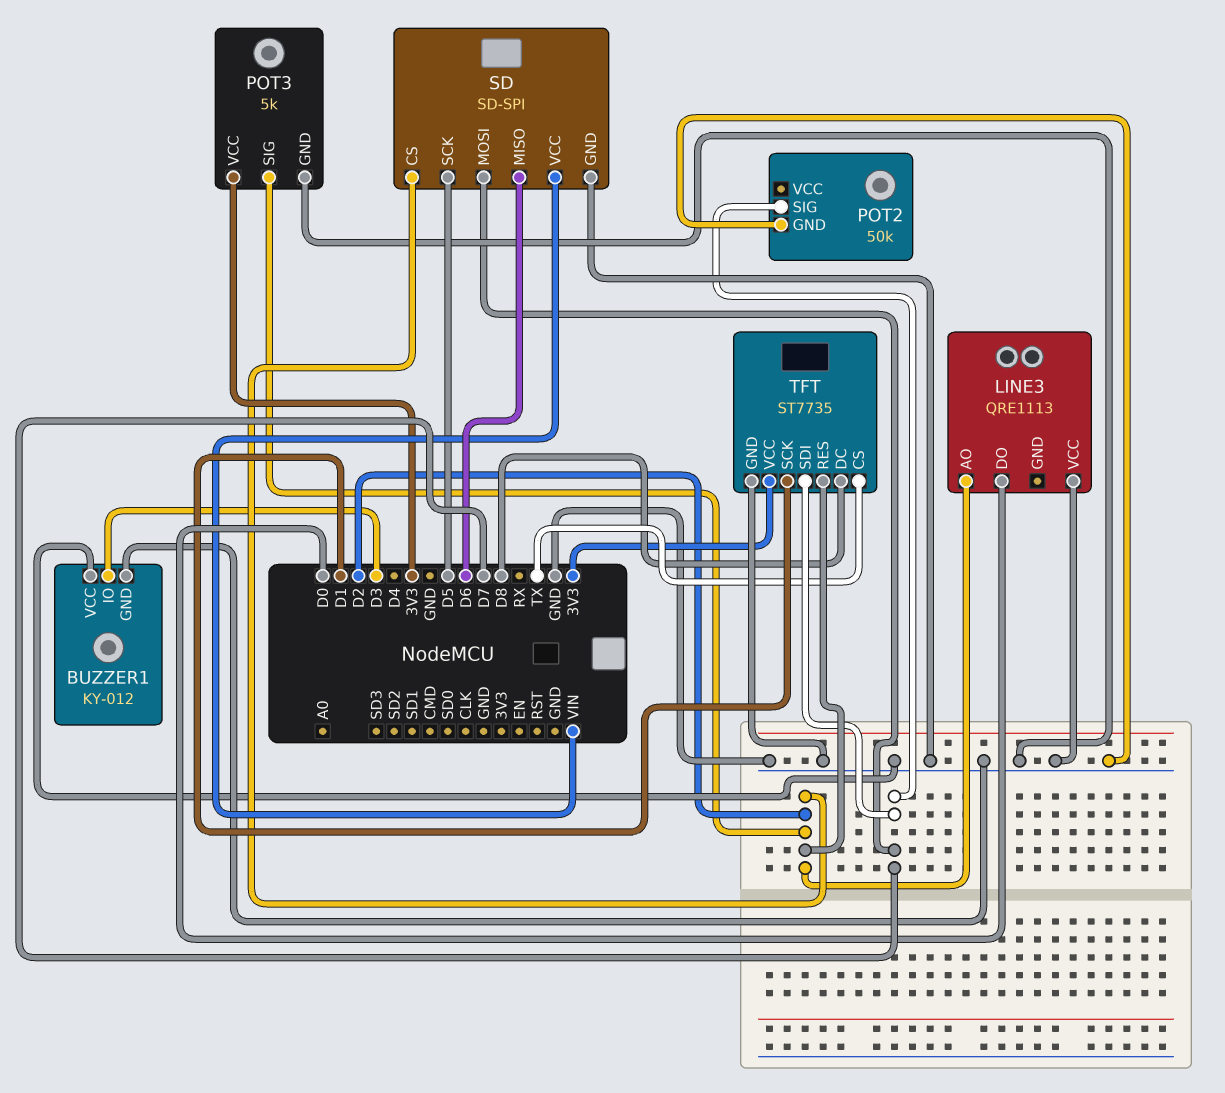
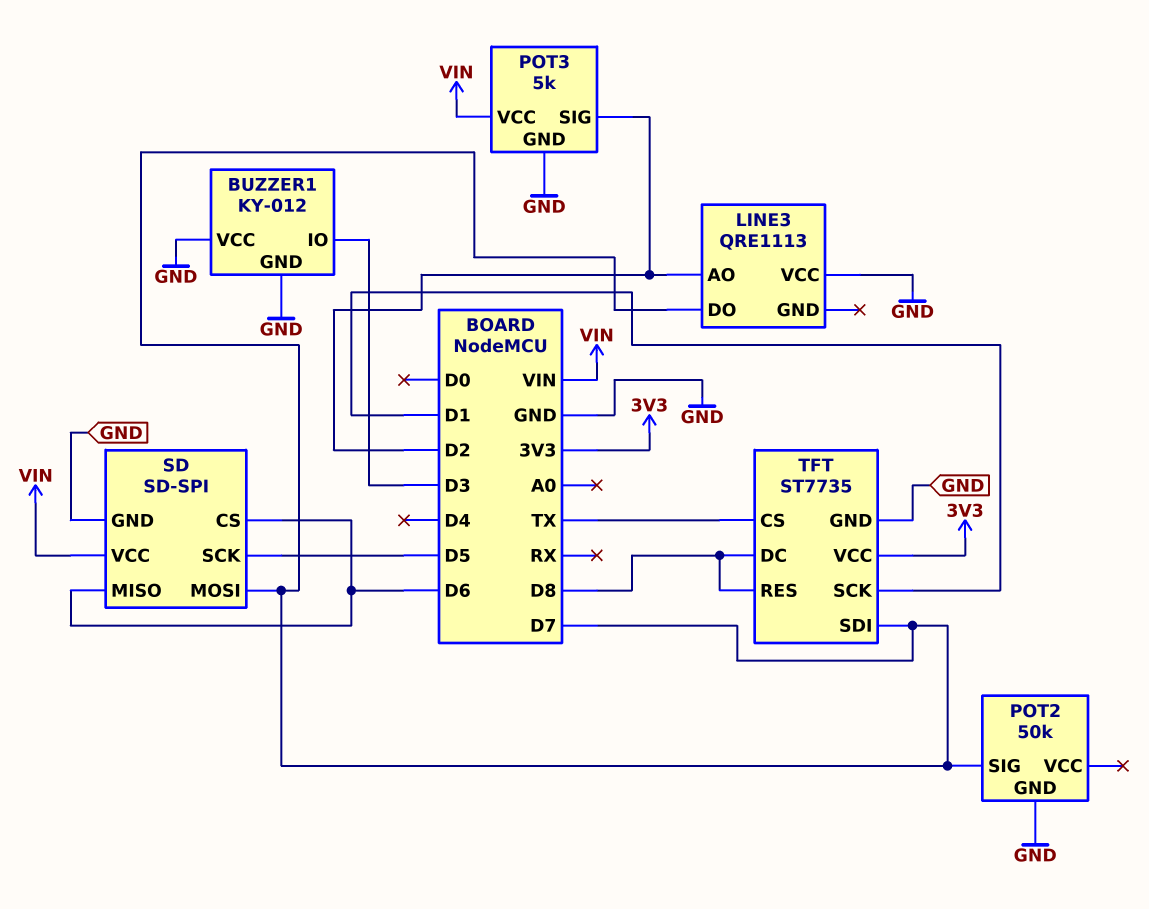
LINE3 pin DO: D0 -> D7
POT3 pin VCC: 3V3 -> VIN
SD pin CS: D2 -> D6
TFT pin RES: D2 -> D8

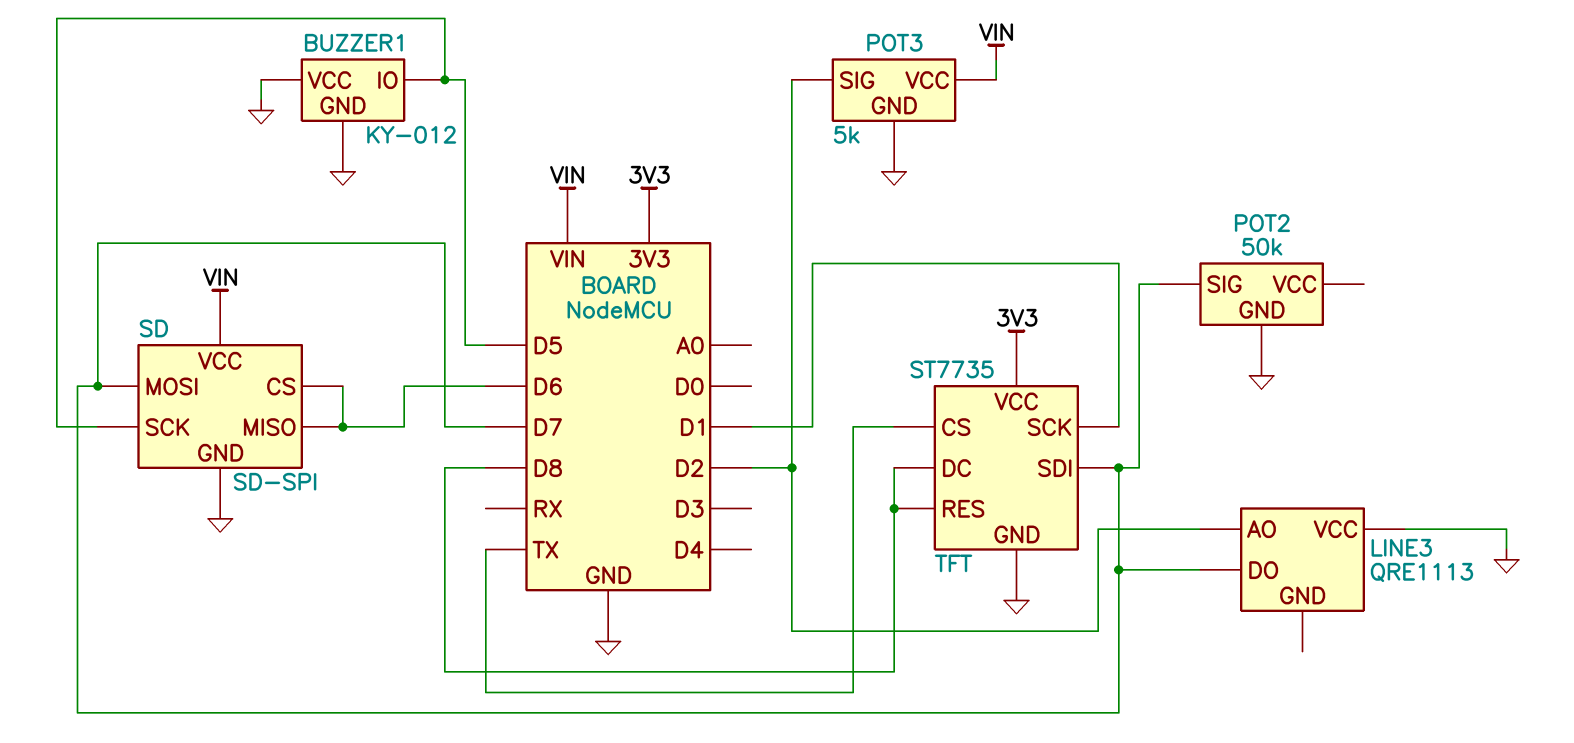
BUZZER1 pin IO: D3 -> D5

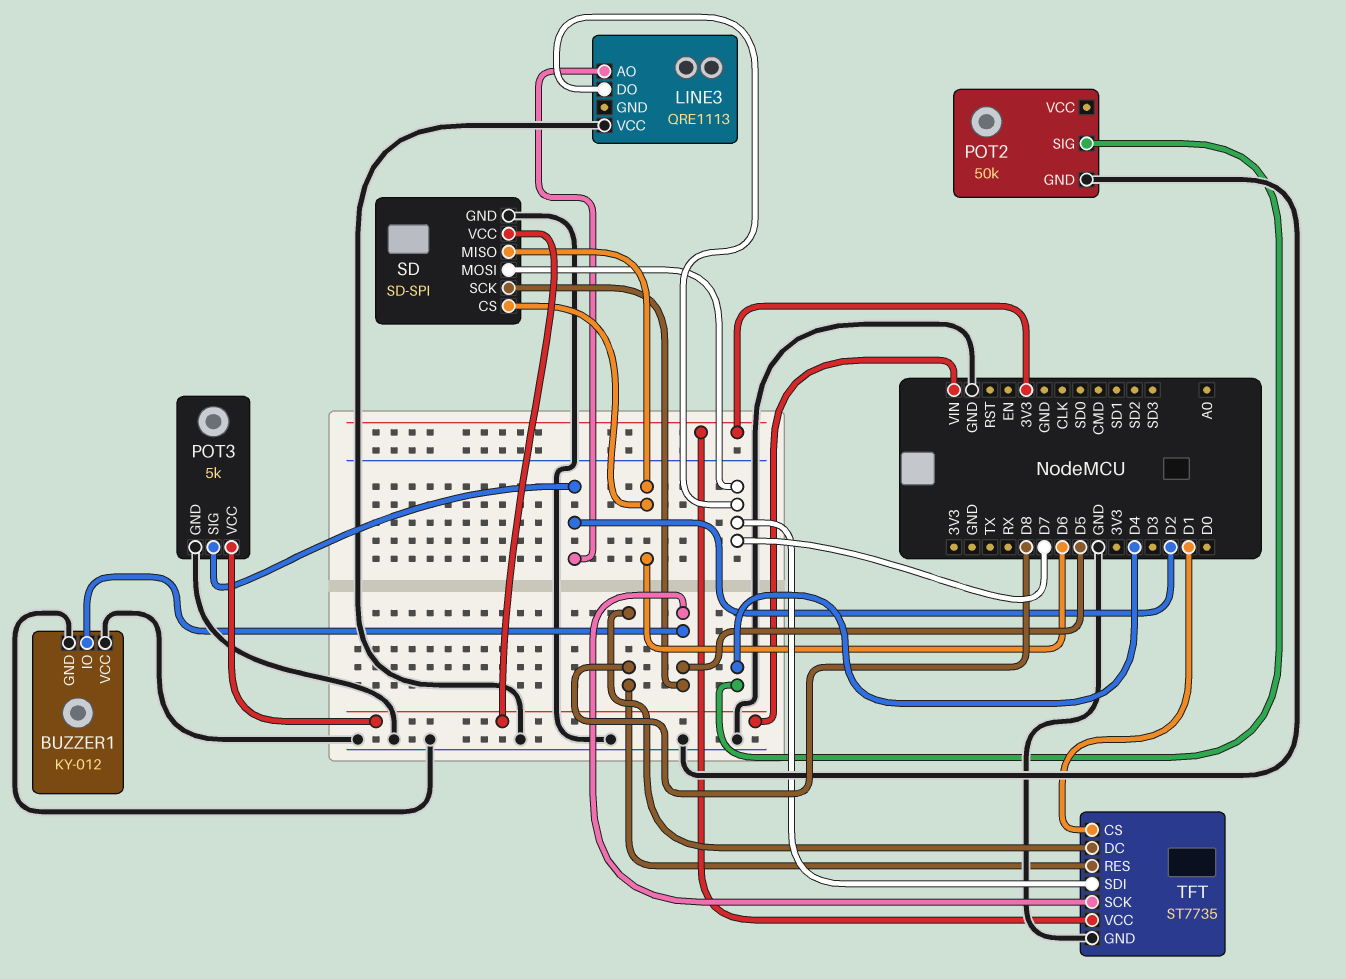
POT2 pin SIG: D7 -> D4
TFT pin CS: TX -> D1
TFT pin SCK: D1 -> D5

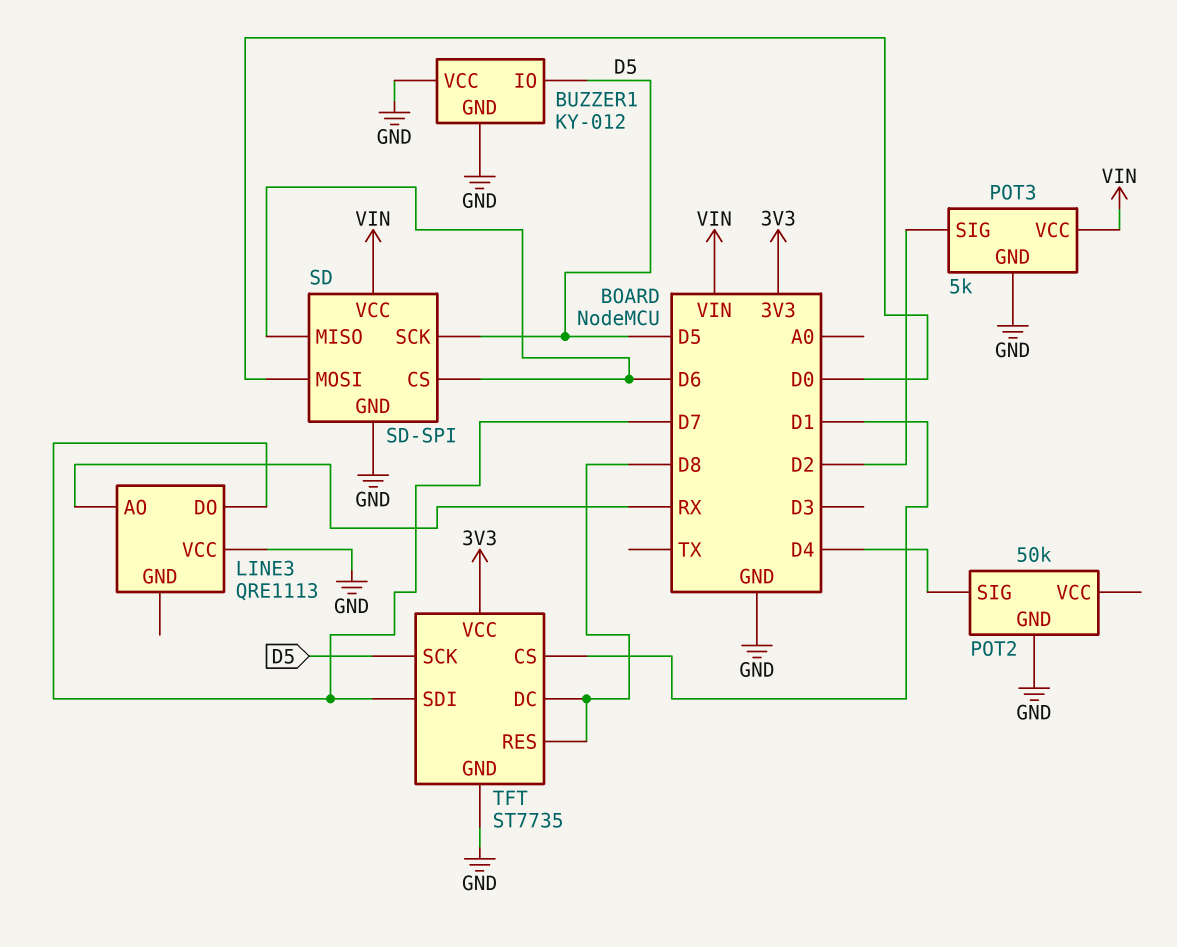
LINE3 pin AO: D2 -> RX
SD pin MOSI: D7 -> D0

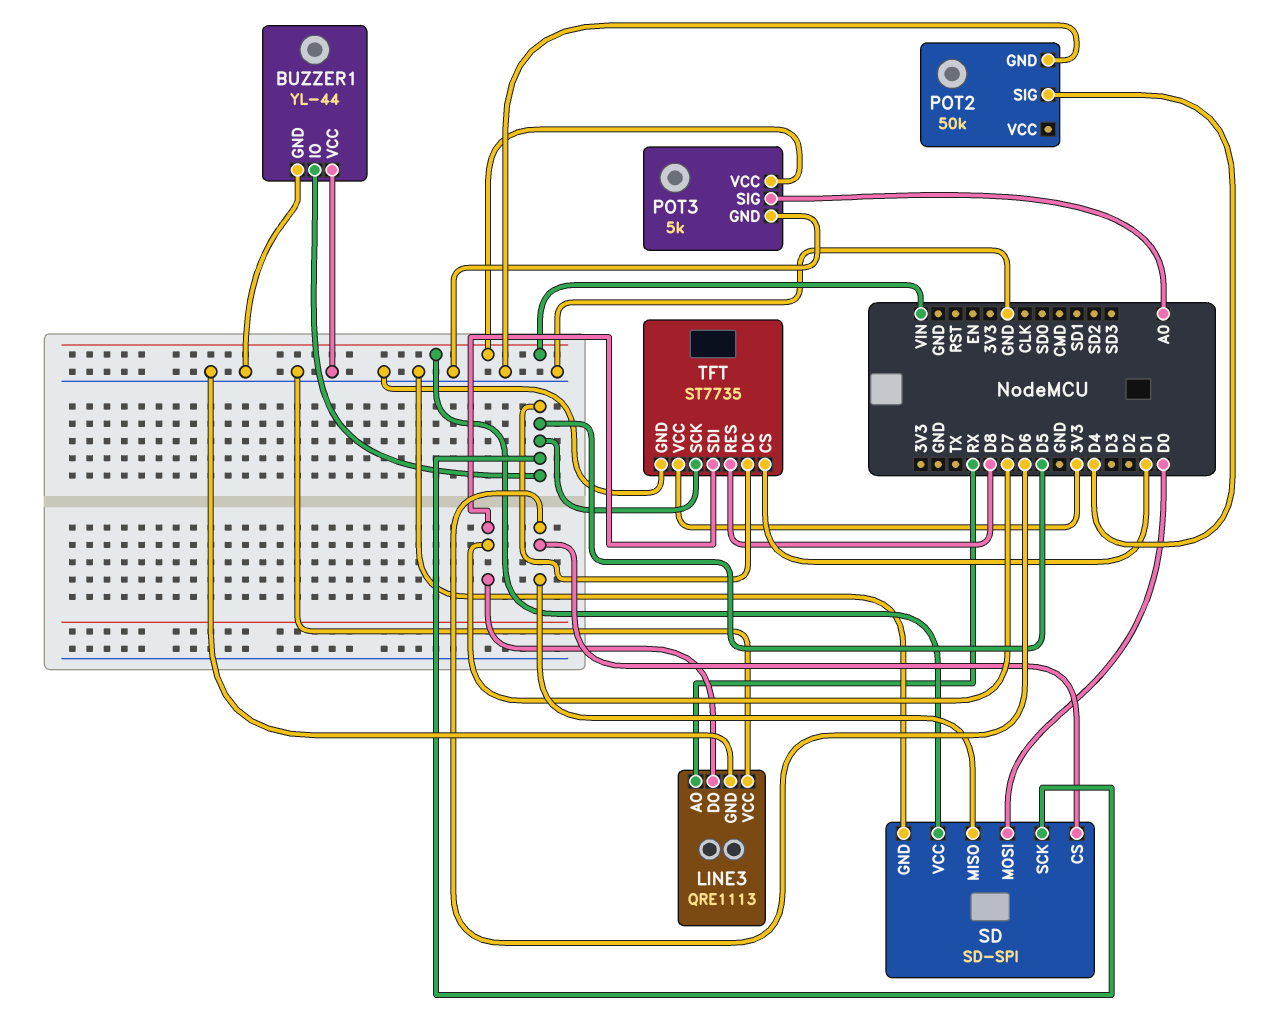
BUZZER1: KY-012 -> YL-44
LINE3 pin GND: none -> GND
POT3 pin SIG: D2 -> A0
TFT pin DC: D8 -> D5

